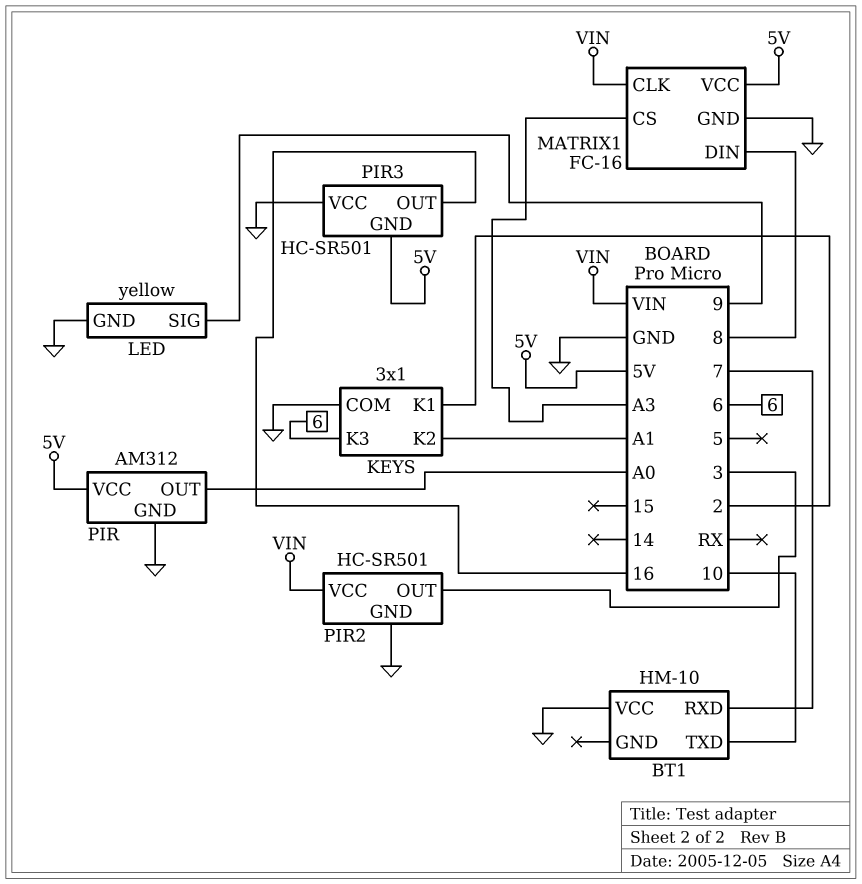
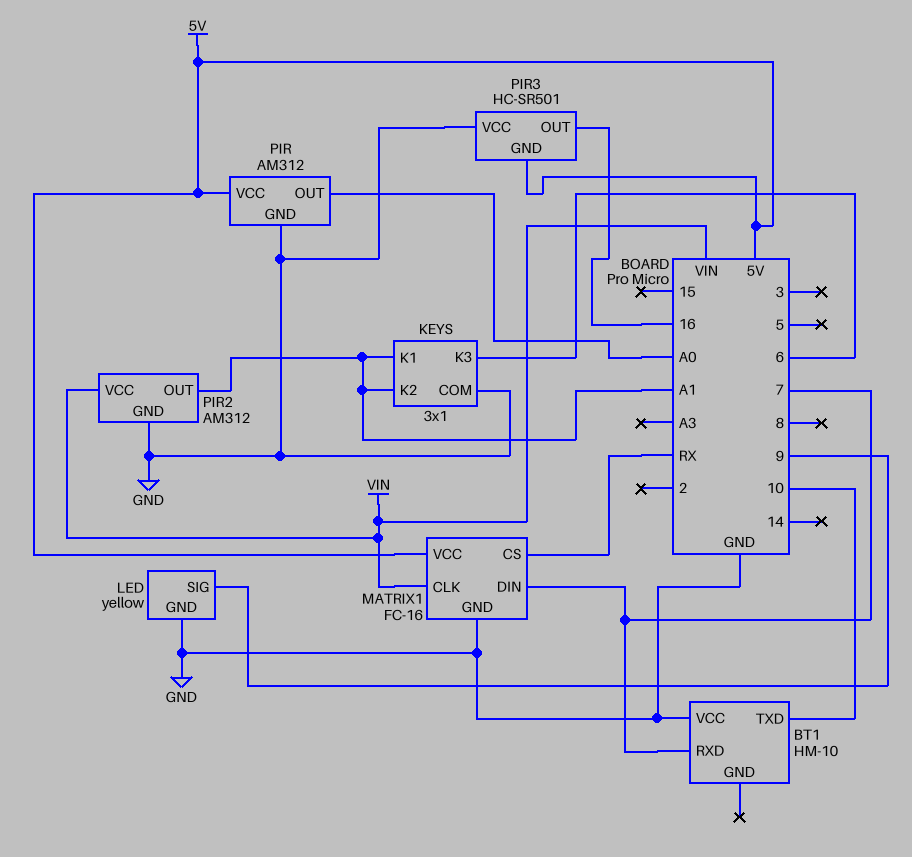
KEYS pin K1: 2 -> A1
MATRIX1 pin CS: A3 -> RX
MATRIX1 pin DIN: 8 -> 7
PIR2: HC-SR501 -> AM312
PIR2 pin OUT: 3 -> A1

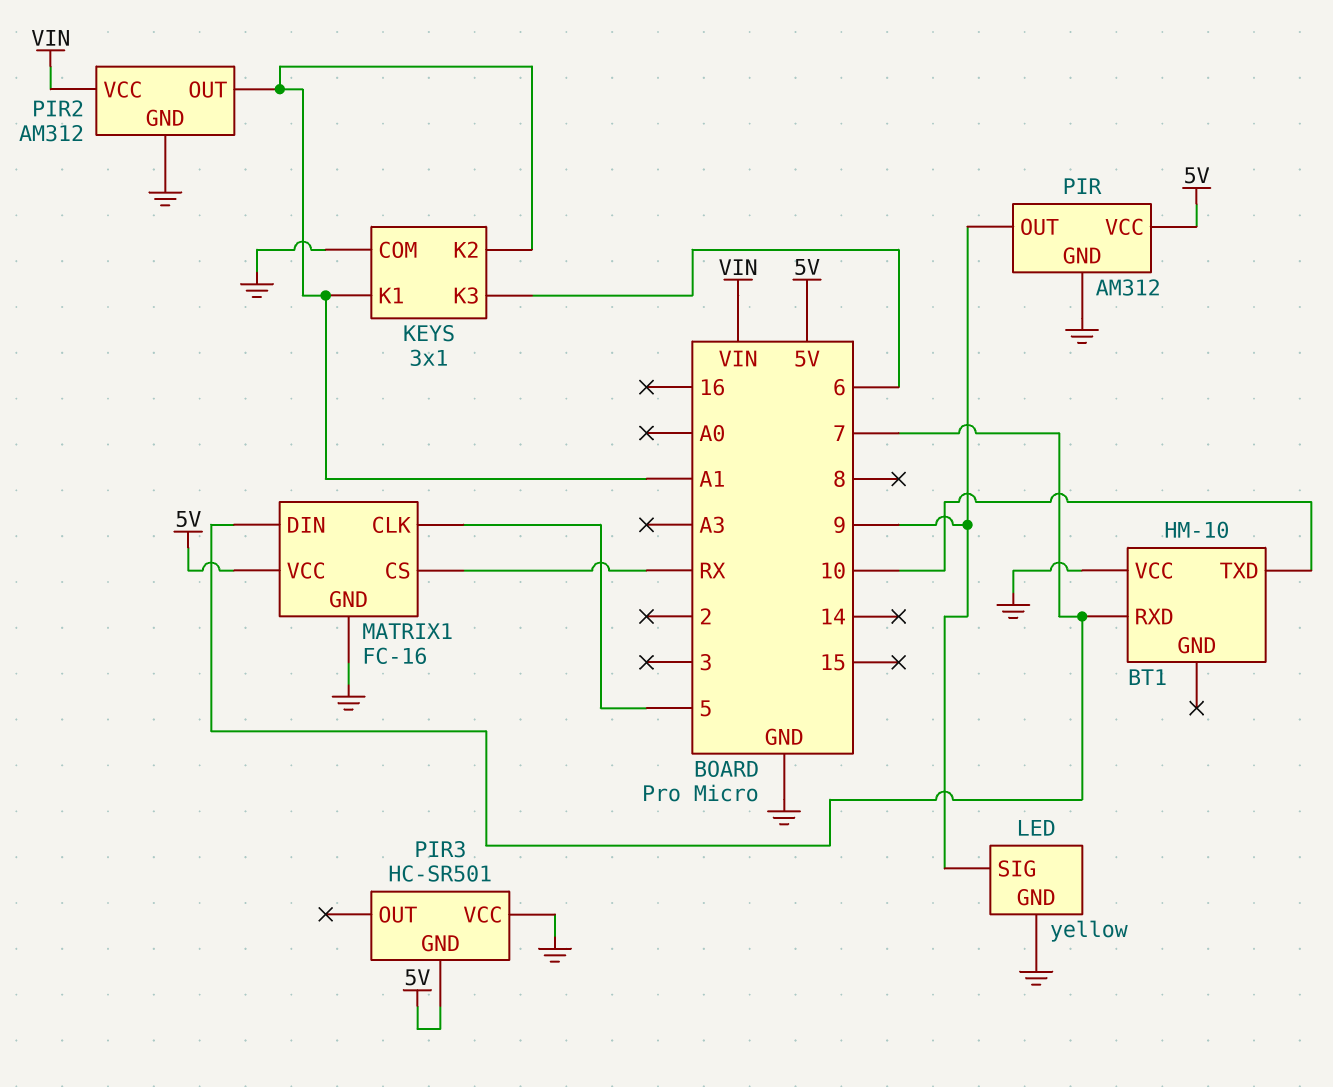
MATRIX1 pin CLK: VIN -> 5
PIR pin OUT: A0 -> 9
PIR3 pin OUT: 16 -> none

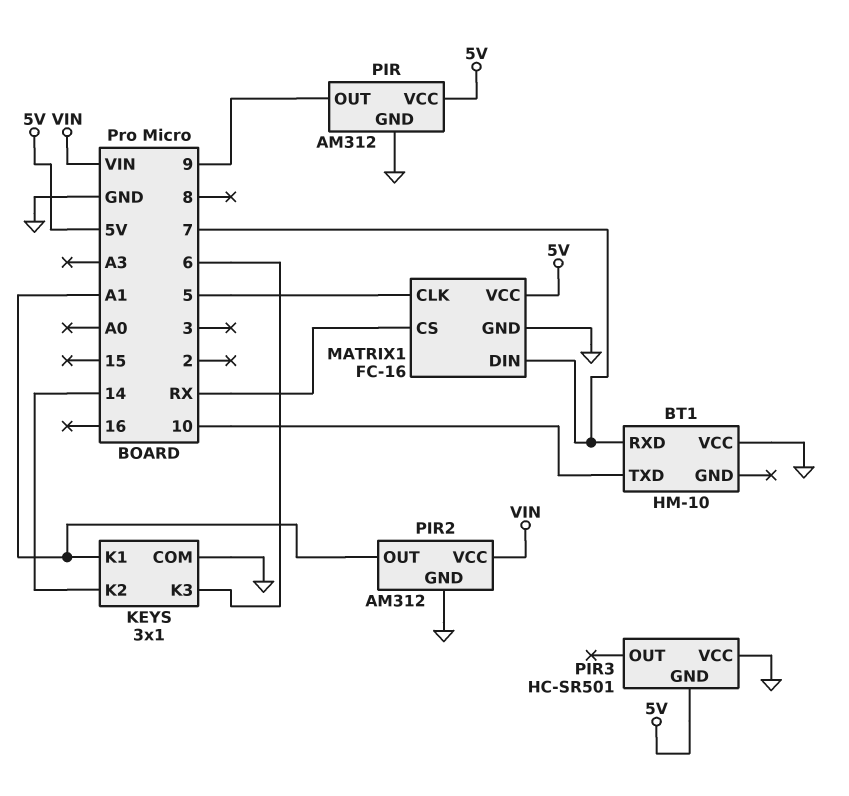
KEYS pin K2: A1 -> 14
LED: yellow -> none
LED pin GND: GND -> none
LED pin SIG: 9 -> none

